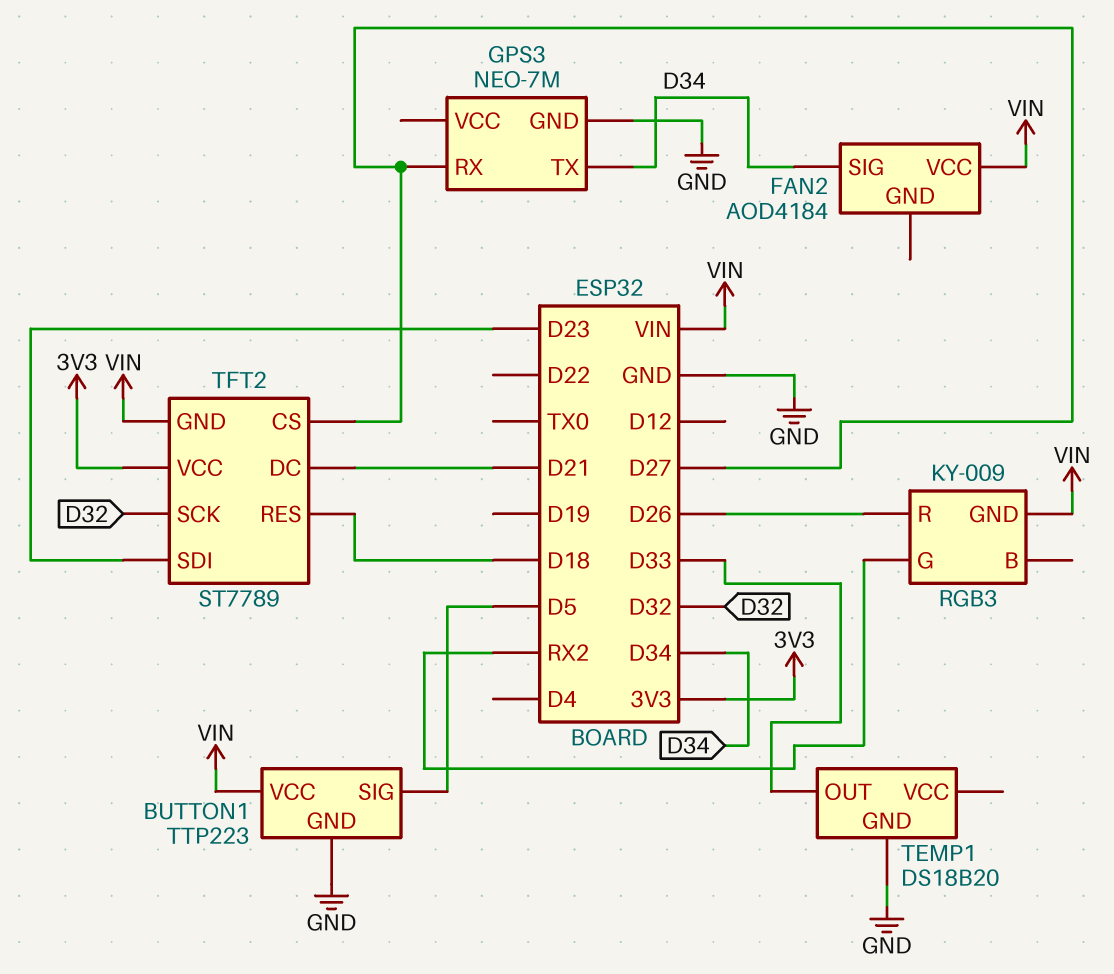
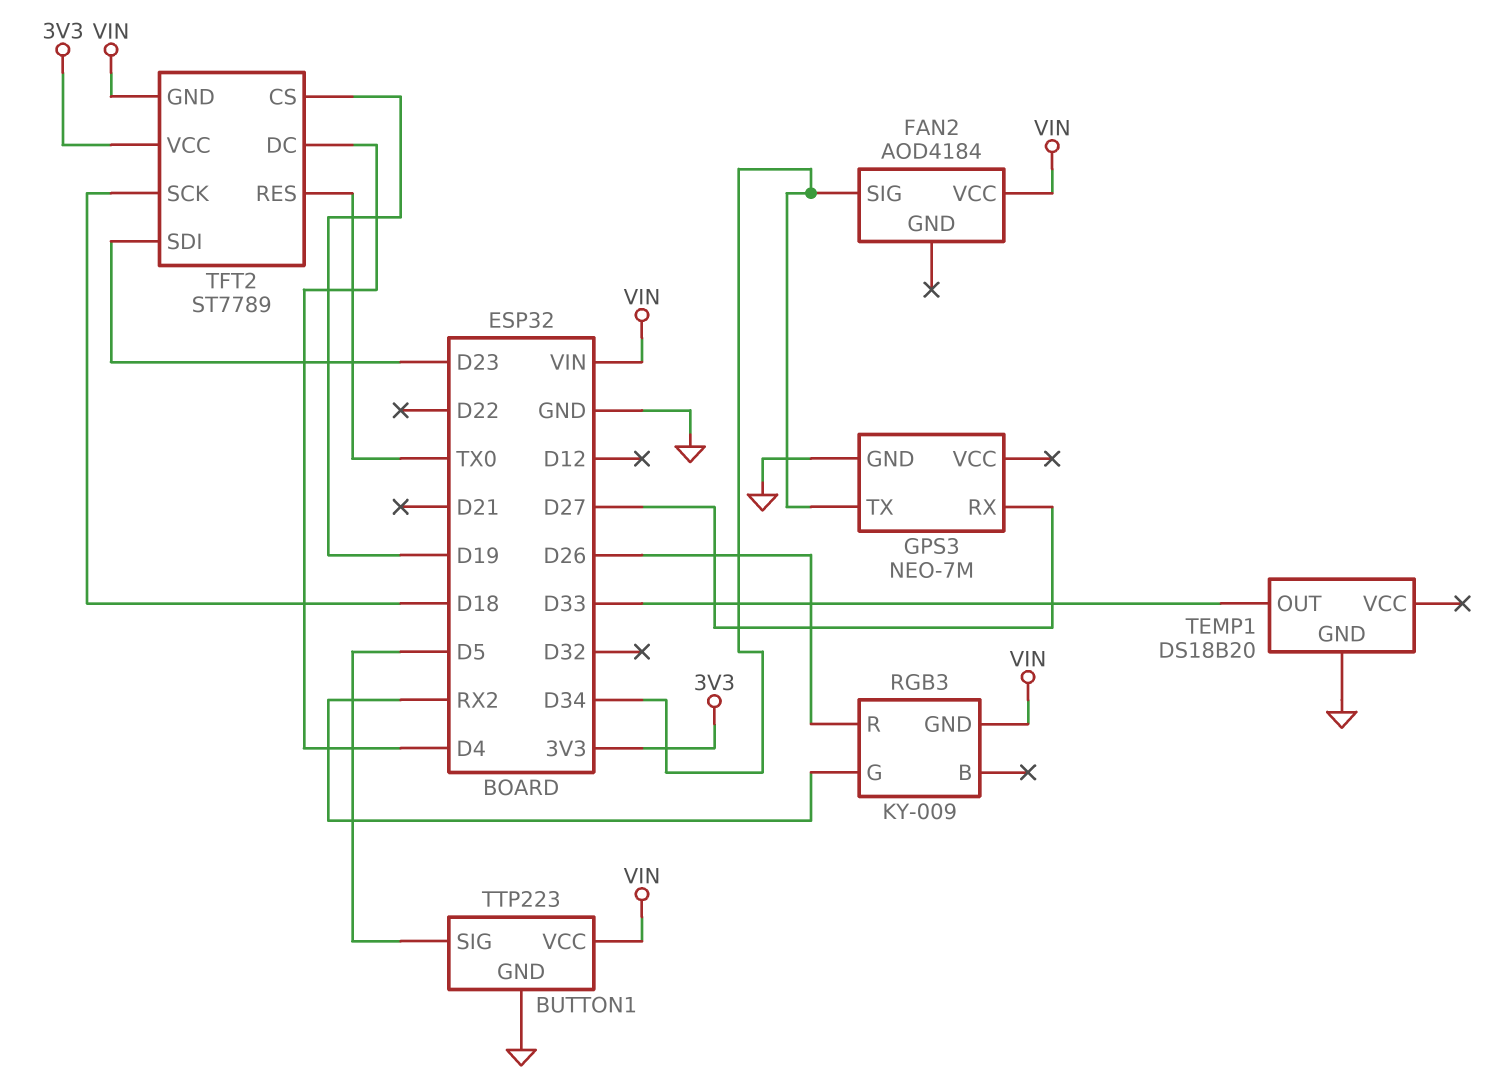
TFT2 pin CS: D27 -> D19
TFT2 pin DC: D21 -> D4
TFT2 pin RES: D18 -> TX0
TFT2 pin SCK: D32 -> D18

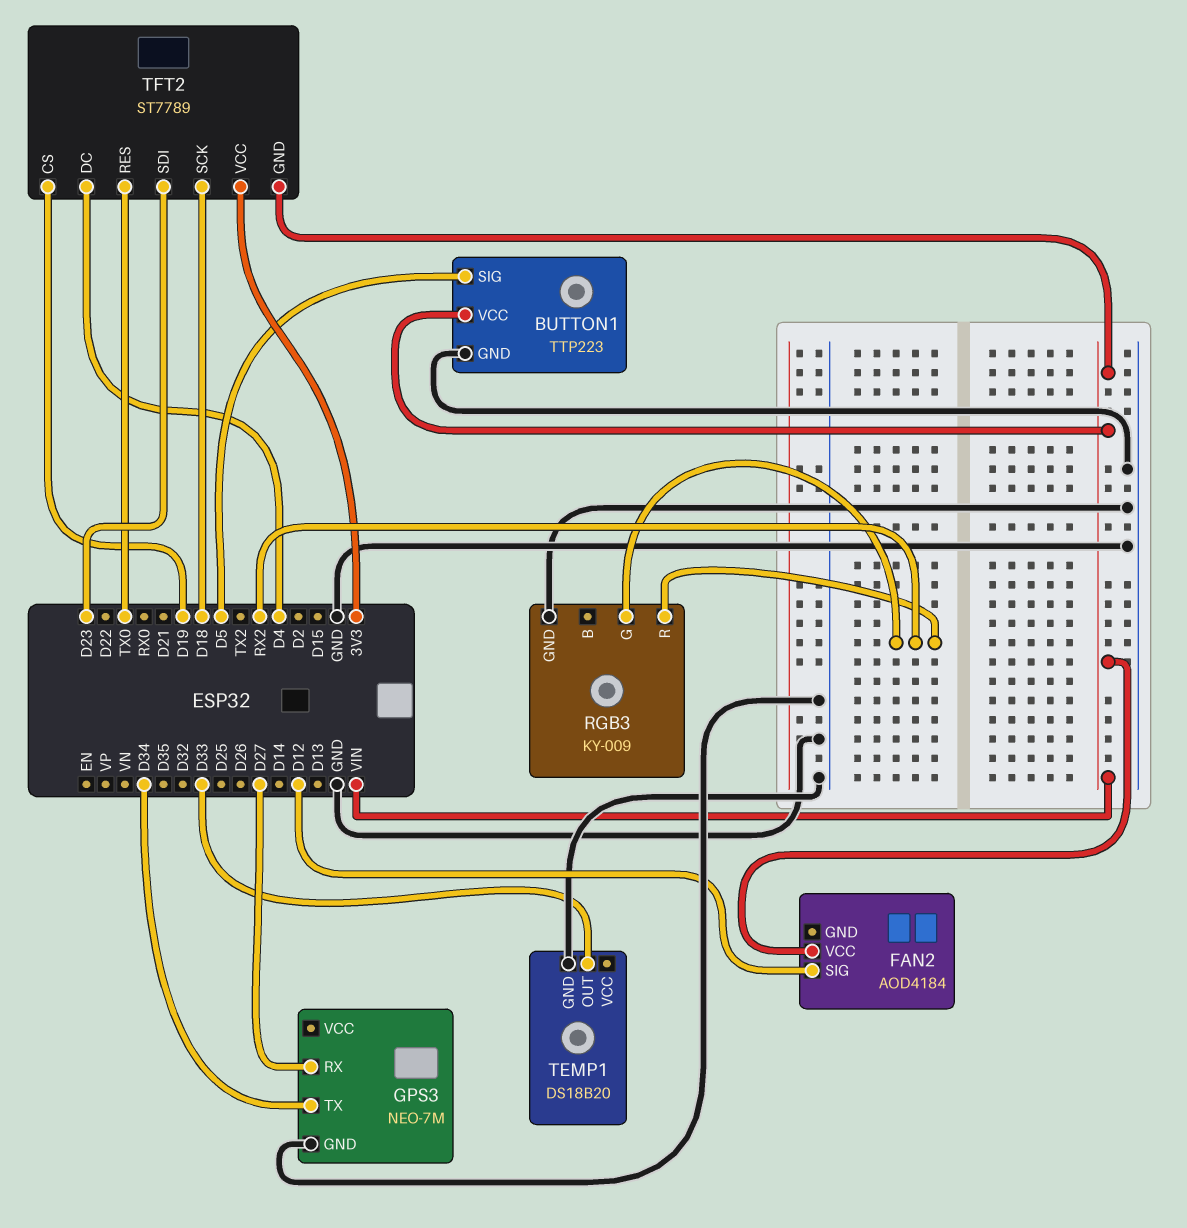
FAN2 pin SIG: D34 -> D12
RGB3 pin GND: VIN -> GND
RGB3 pin R: D26 -> RX2

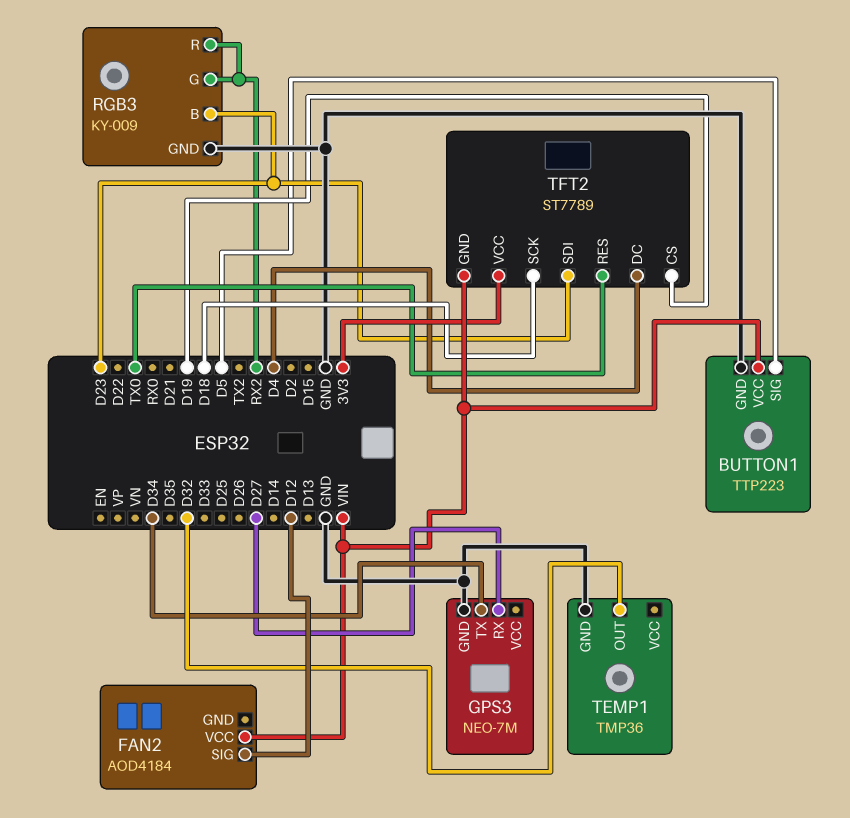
RGB3 pin B: none -> D23
TEMP1: DS18B20 -> TMP36
TEMP1 pin OUT: D33 -> D32

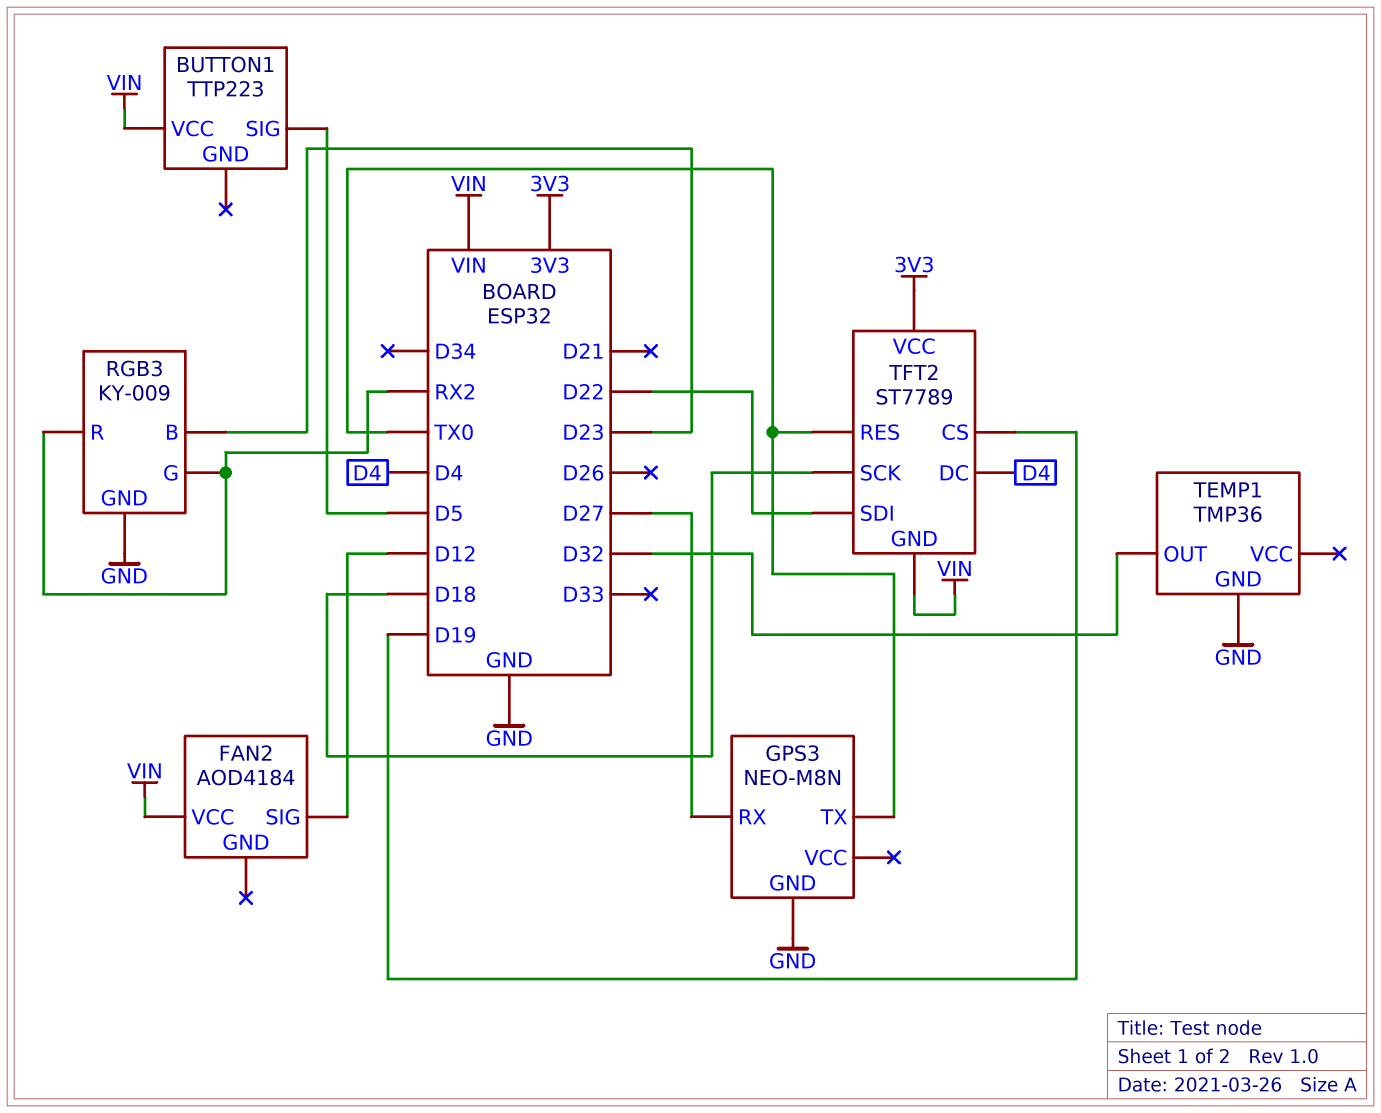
BUTTON1 pin GND: GND -> none
GPS3: NEO-7M -> NEO-M8N
GPS3 pin TX: D34 -> TX0
TFT2 pin SDI: D23 -> D22

